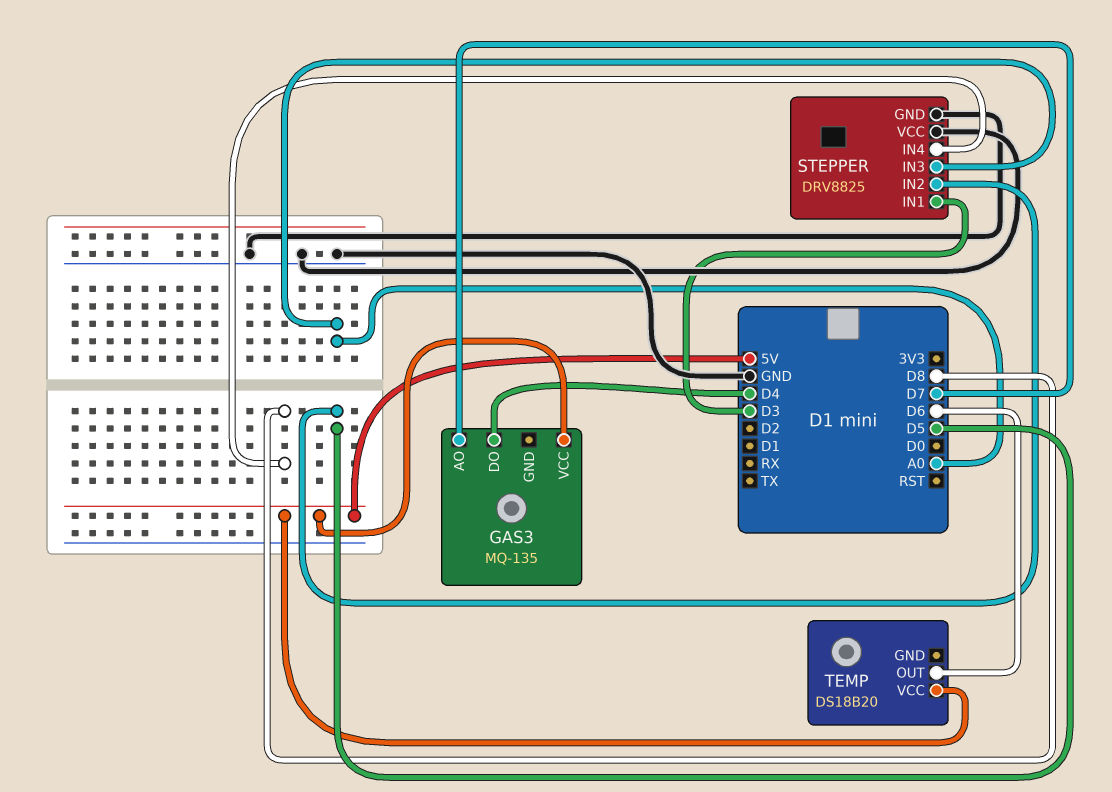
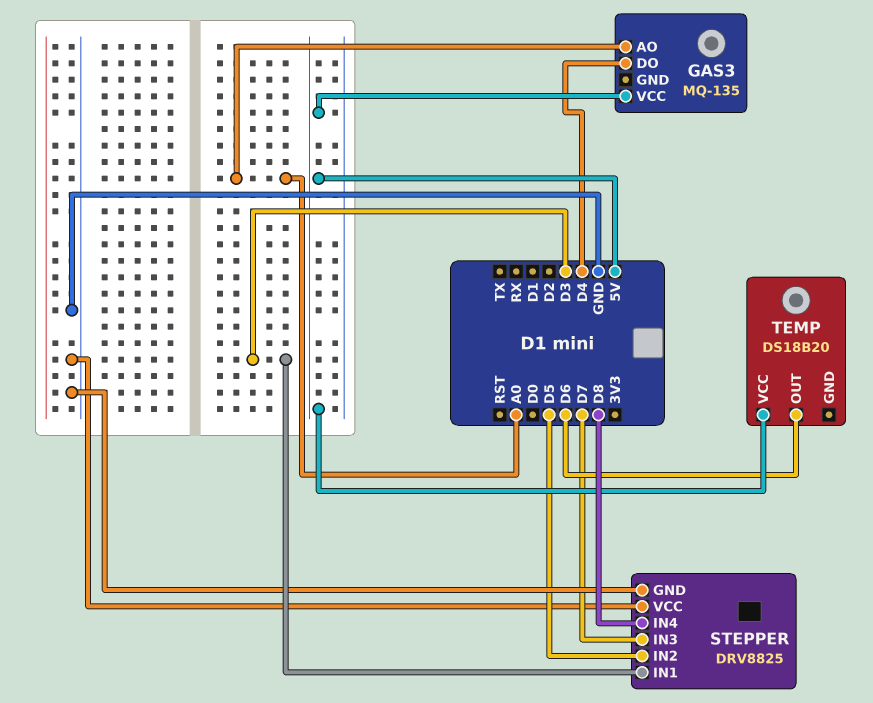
GAS3 pin AO: D7 -> A0
STEPPER pin IN3: A0 -> D7

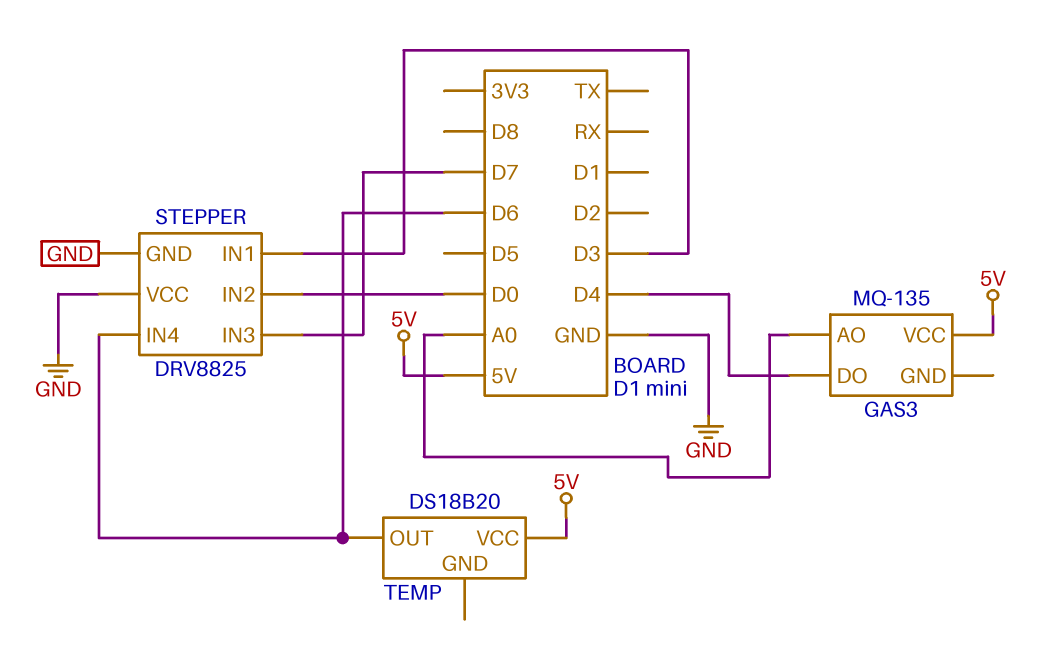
STEPPER pin IN2: D5 -> D0
STEPPER pin IN4: D8 -> D6

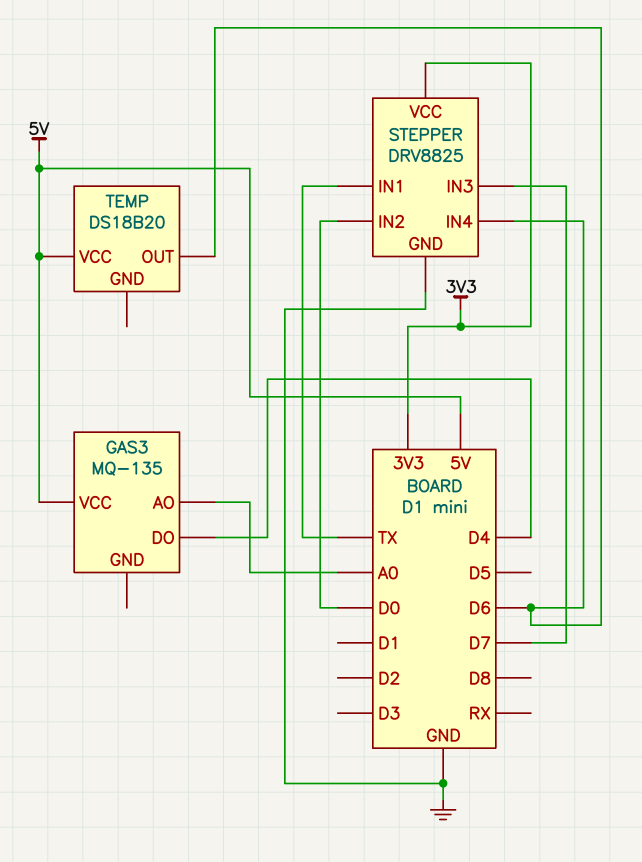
STEPPER pin IN1: D3 -> TX
STEPPER pin VCC: GND -> 3V3

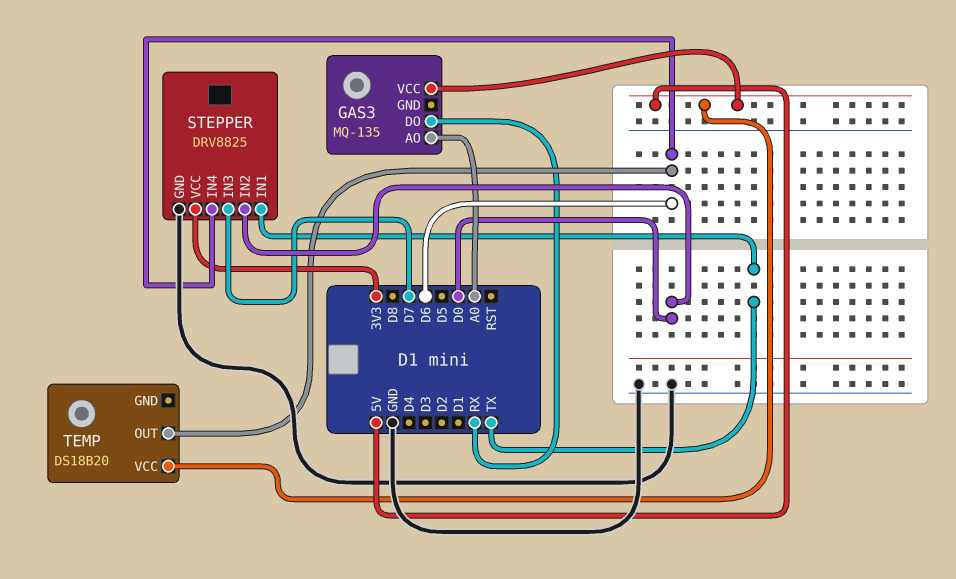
GAS3 pin DO: D4 -> RX

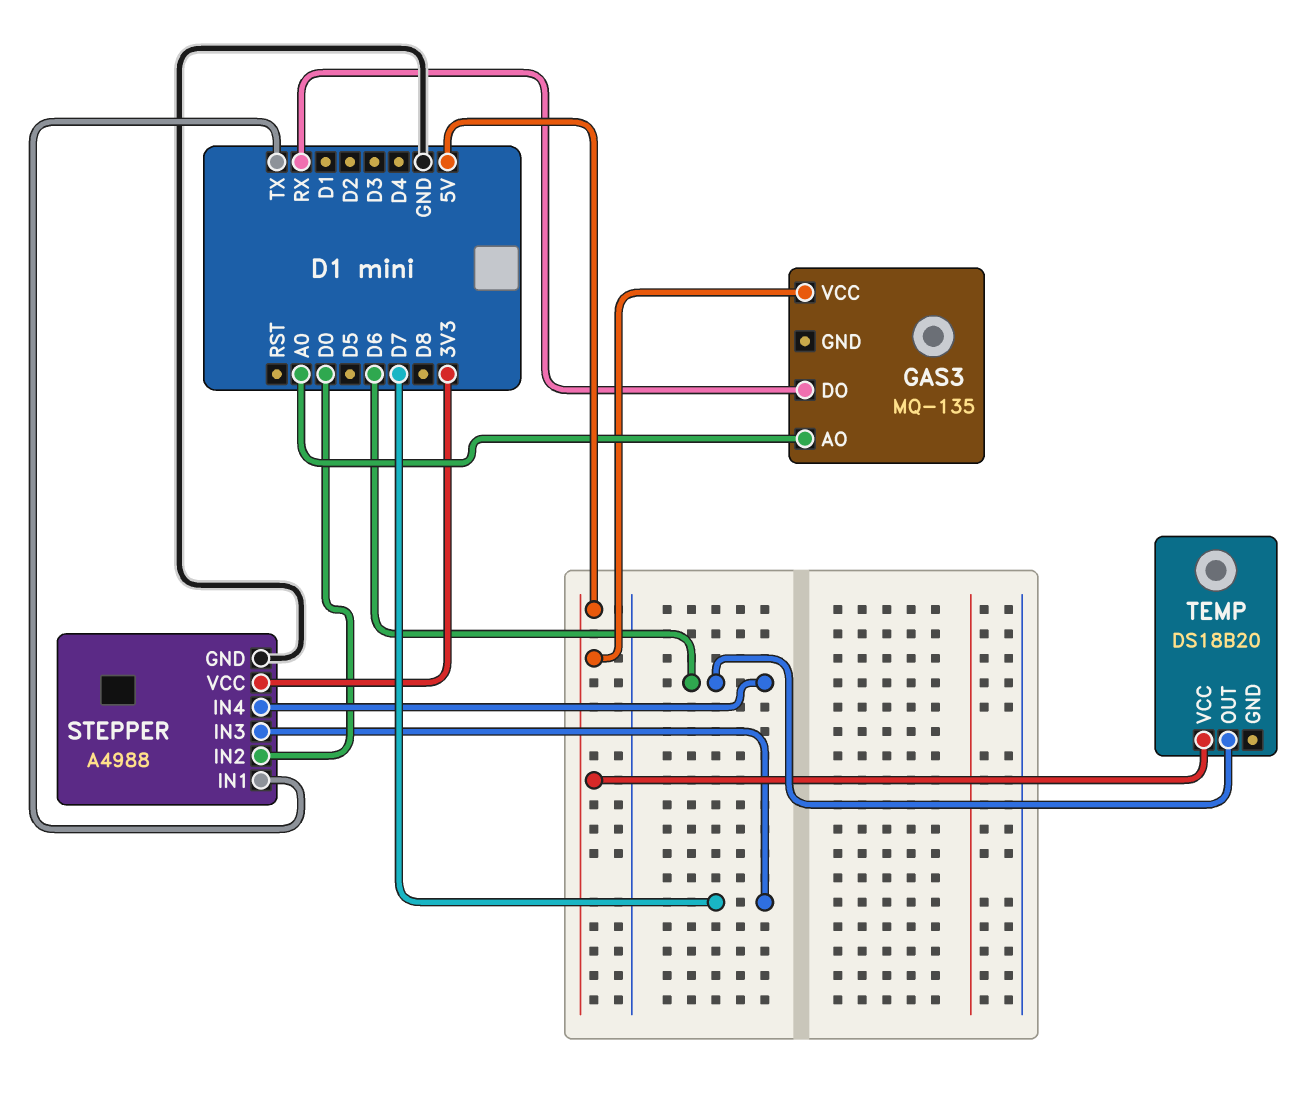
STEPPER: DRV8825 -> A4988

